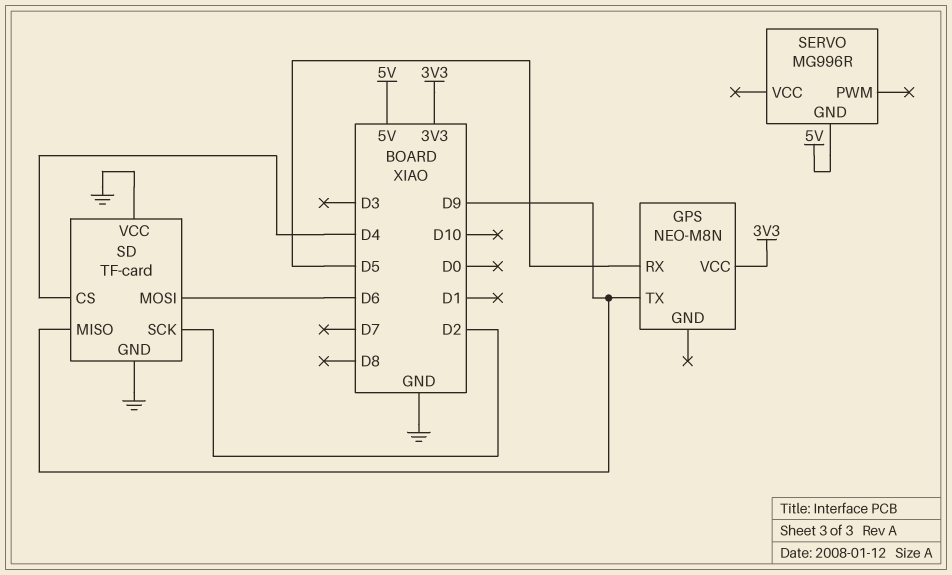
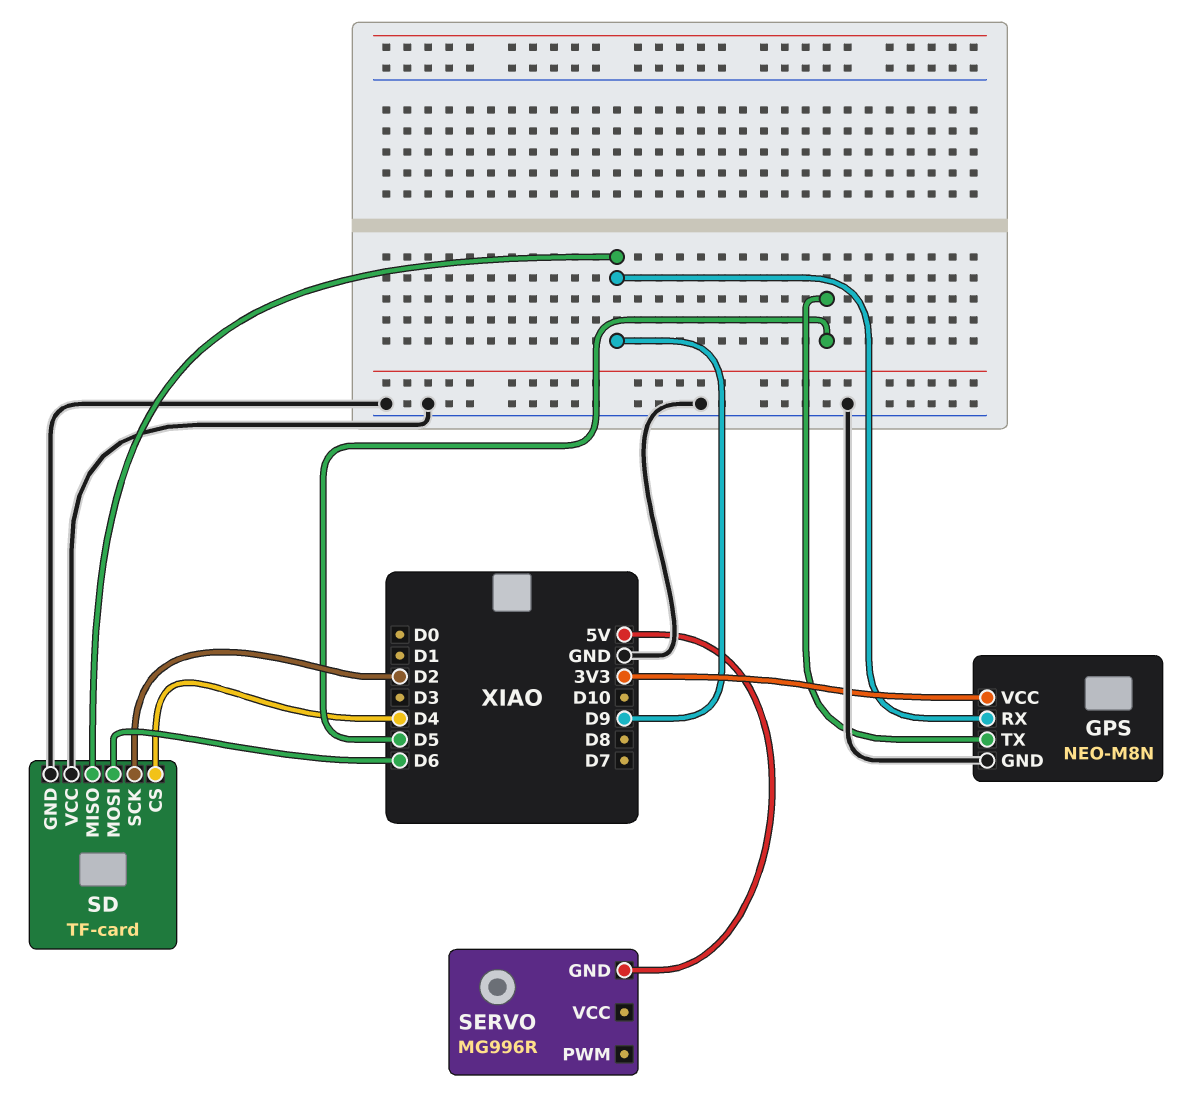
GPS pin GND: none -> GND
GPS pin RX: D5 -> D9
GPS pin TX: D9 -> D5

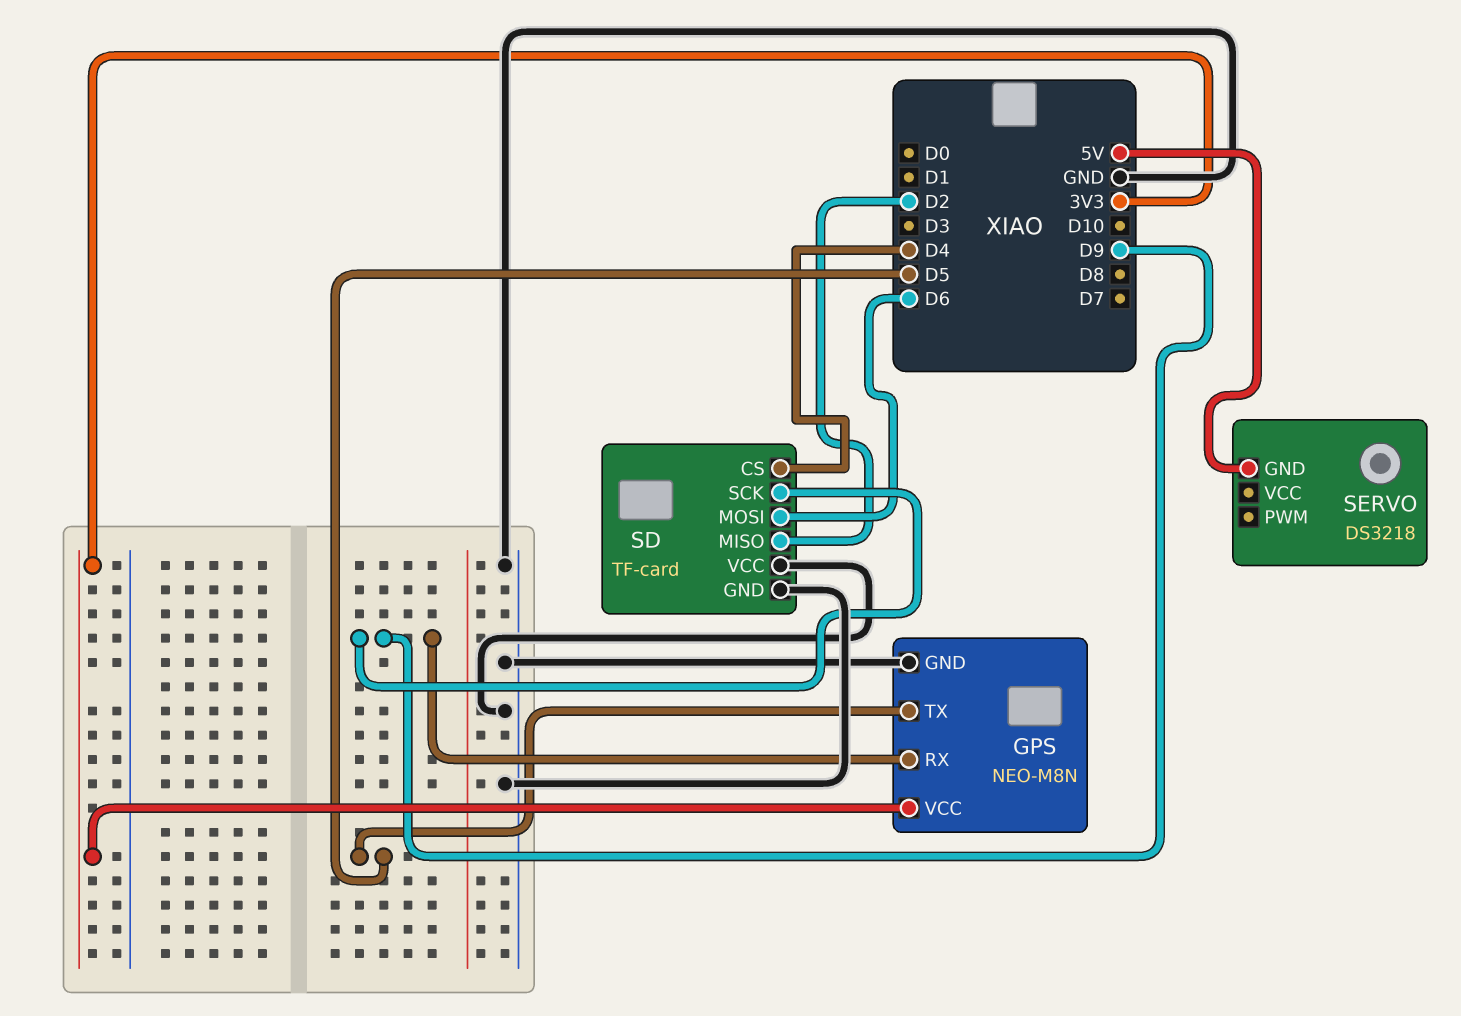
SD pin MISO: D9 -> D2
SD pin SCK: D2 -> D9
SERVO: MG996R -> DS3218

